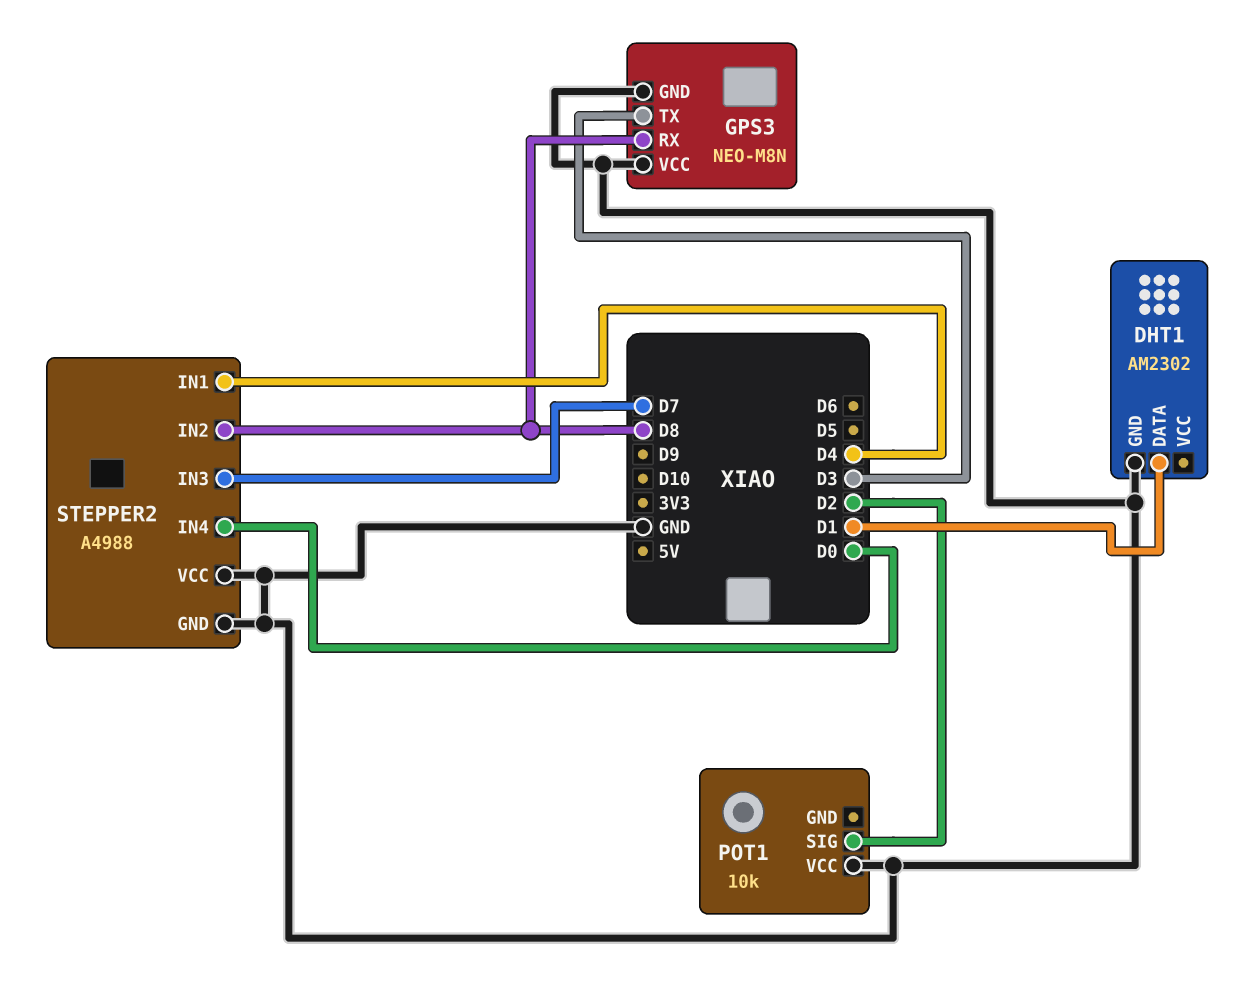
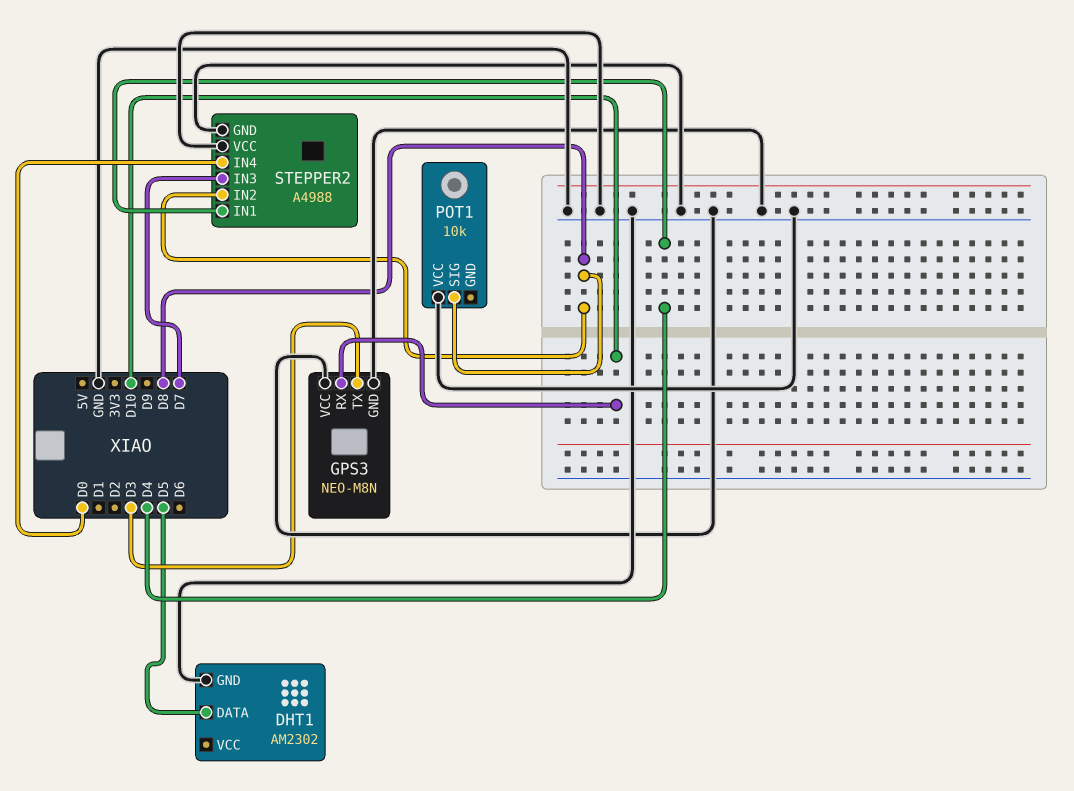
DHT1 pin DATA: D1 -> D5
GPS3 pin RX: D8 -> D10
POT1 pin SIG: D2 -> D8

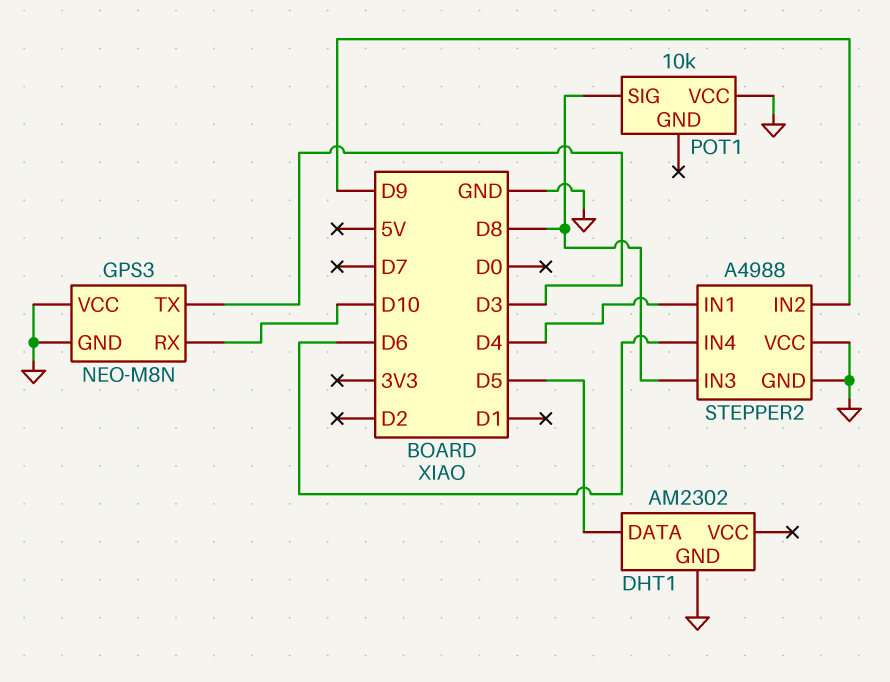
STEPPER2 pin IN2: D8 -> D9
STEPPER2 pin IN3: D7 -> D8
STEPPER2 pin IN4: D0 -> D6

